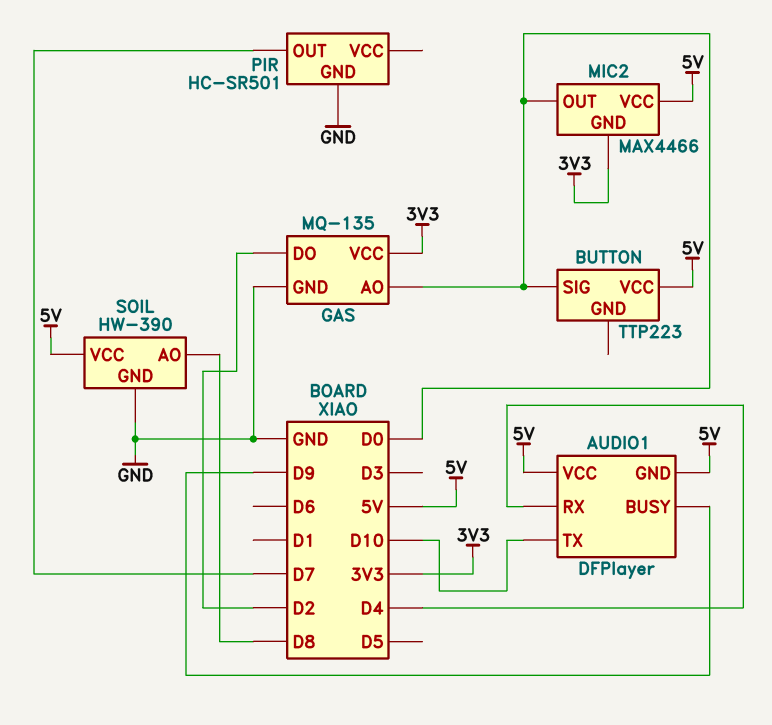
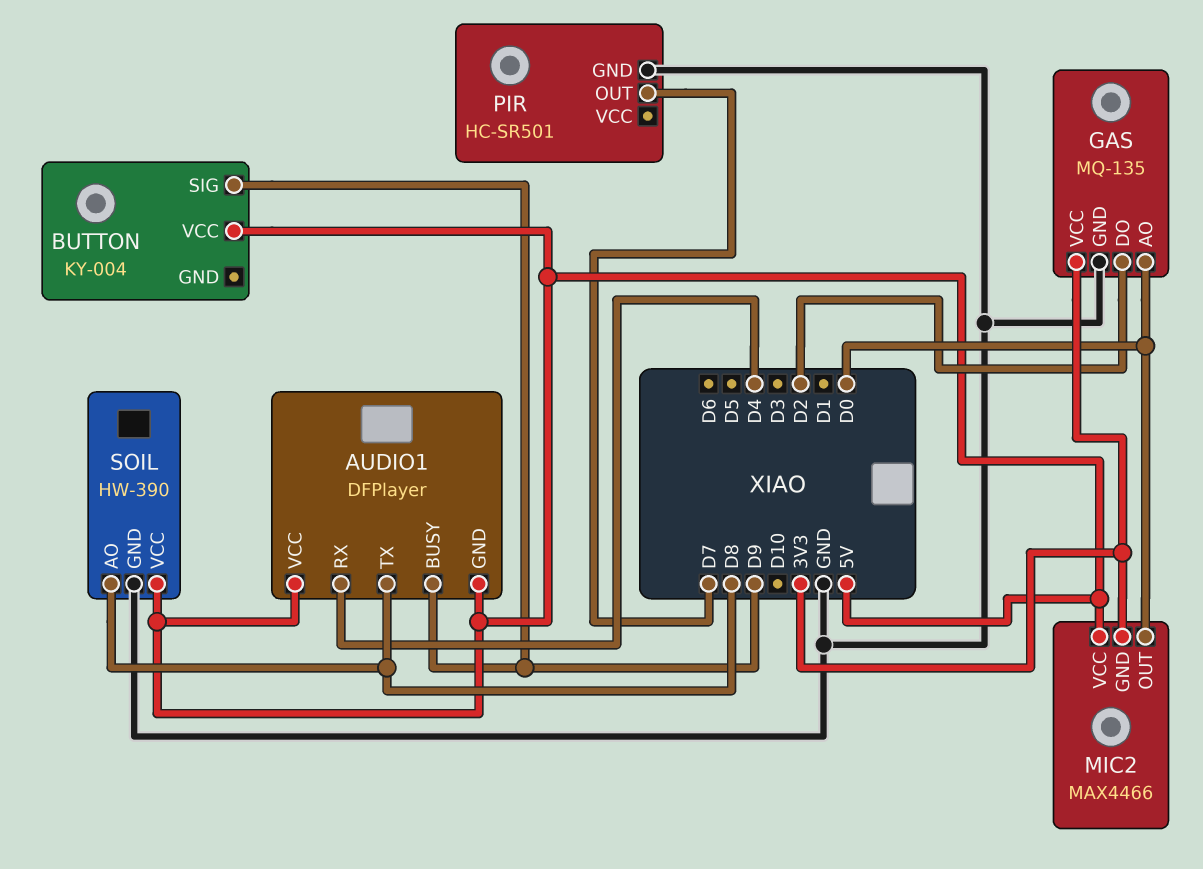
AUDIO1 pin TX: D10 -> D8
BUTTON: TTP223 -> KY-004
BUTTON pin SIG: D0 -> D9

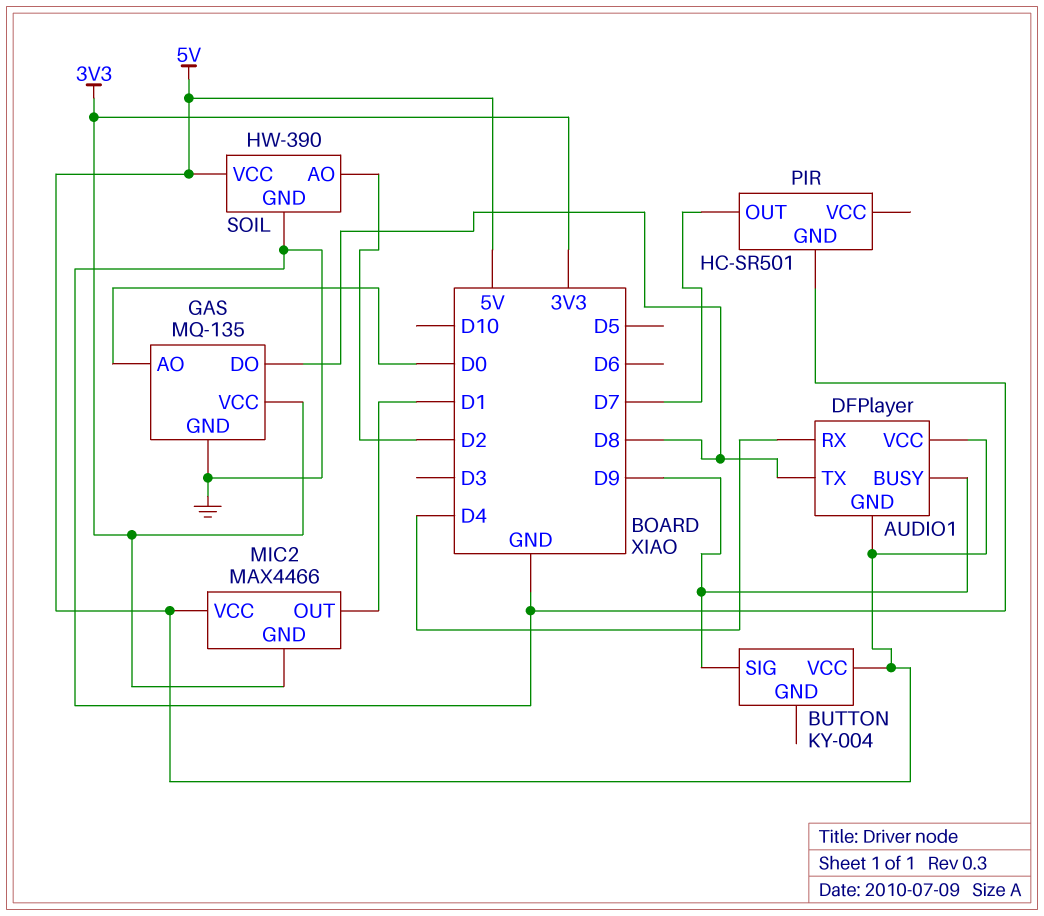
GAS pin DO: D2 -> D8
MIC2 pin OUT: D0 -> D1
SOIL pin AO: D8 -> D2

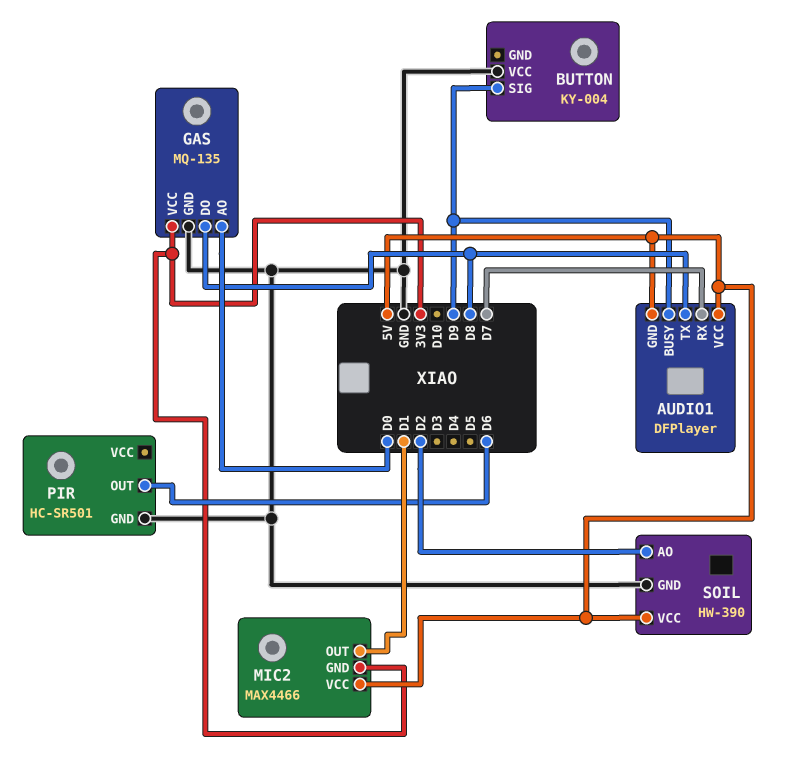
AUDIO1 pin RX: D4 -> D7
BUTTON pin VCC: 5V -> GND
PIR pin OUT: D7 -> D6

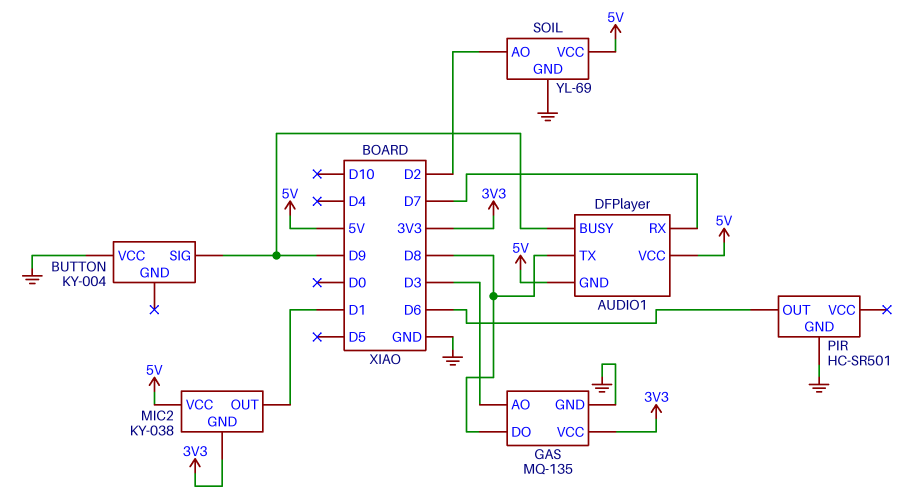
GAS pin AO: D0 -> D3
MIC2: MAX4466 -> KY-038
SOIL: HW-390 -> YL-69

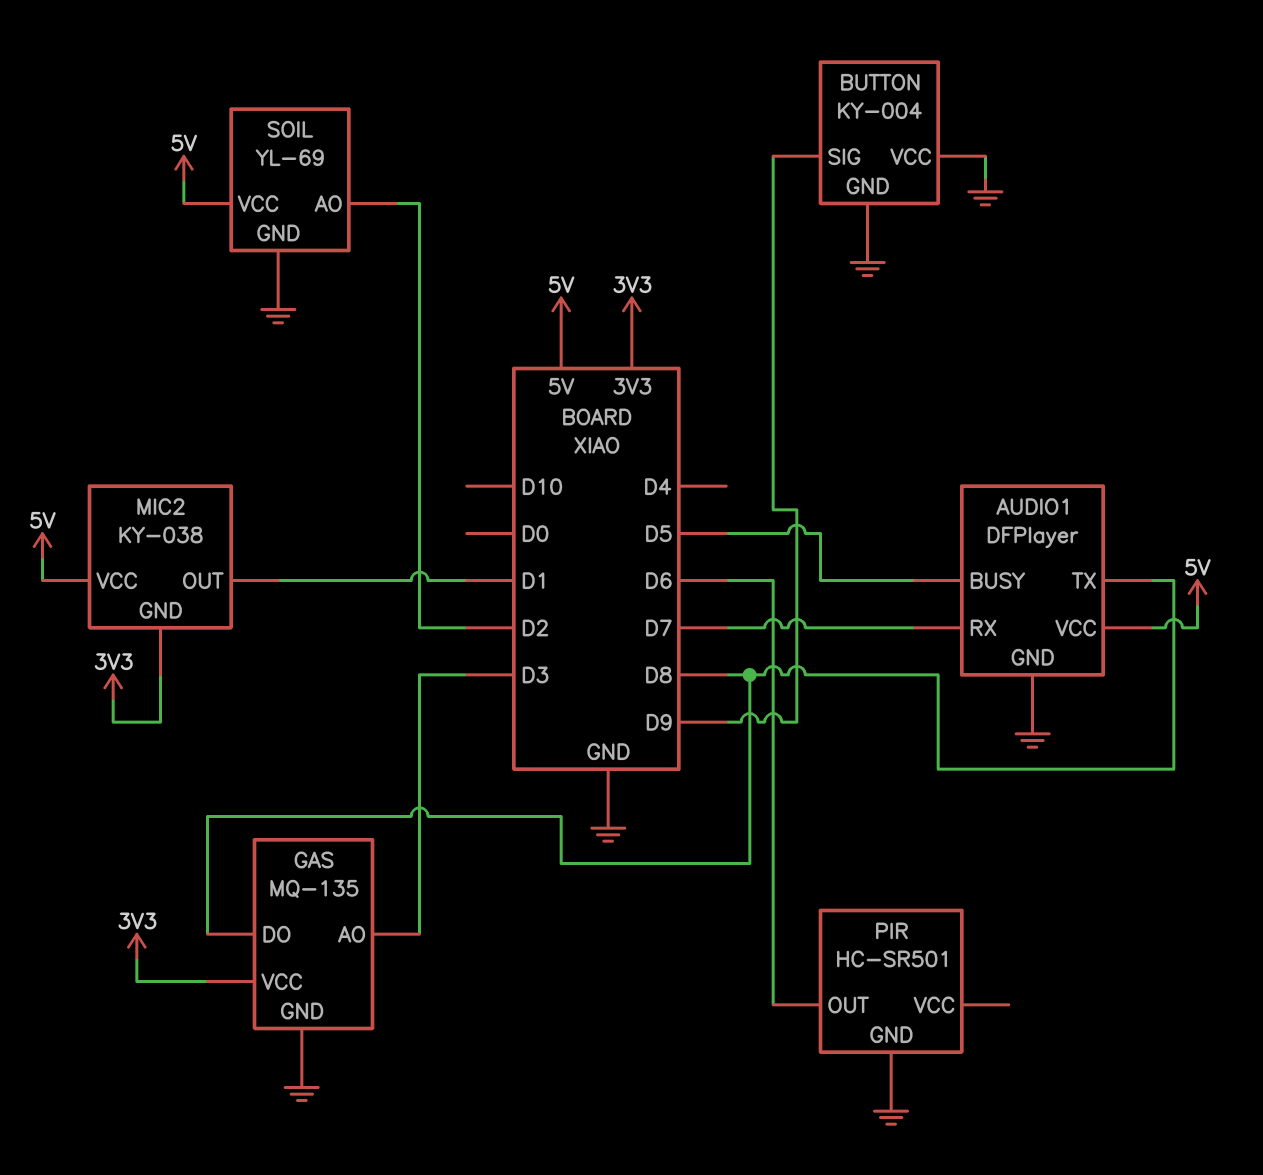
AUDIO1 pin BUSY: D9 -> D5
AUDIO1 pin GND: 5V -> GND
BUTTON pin GND: none -> GND

